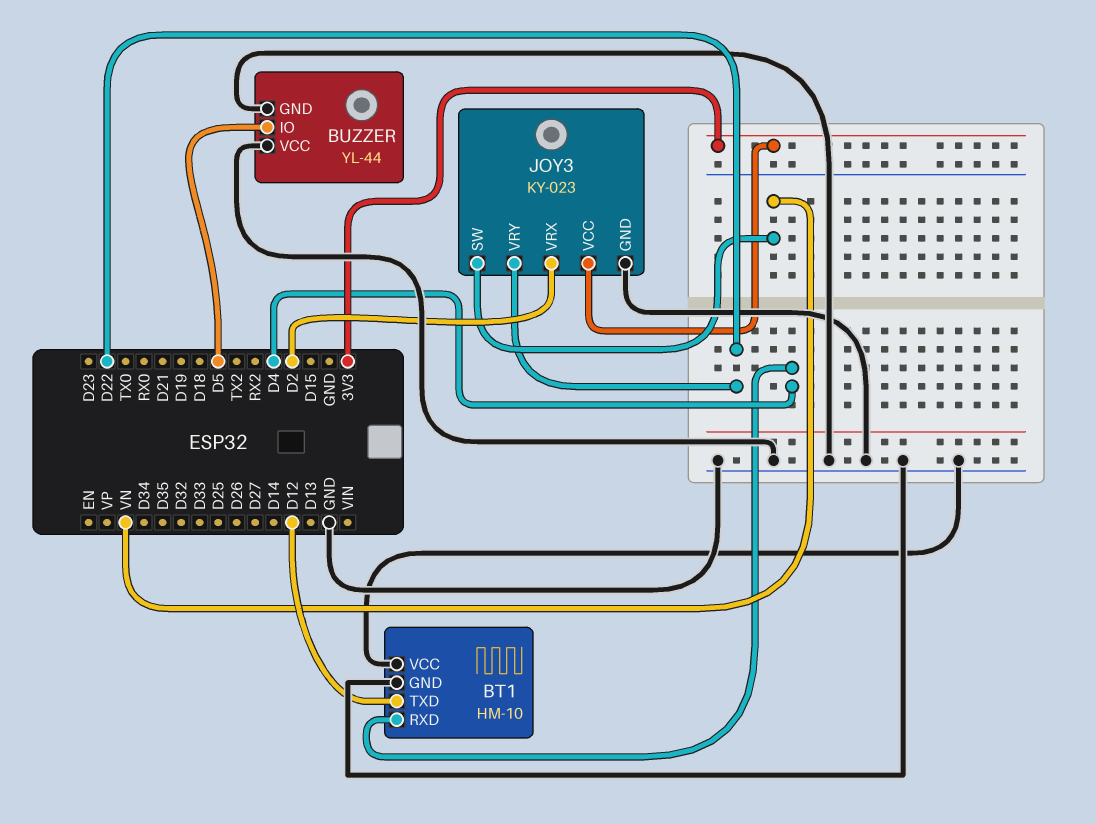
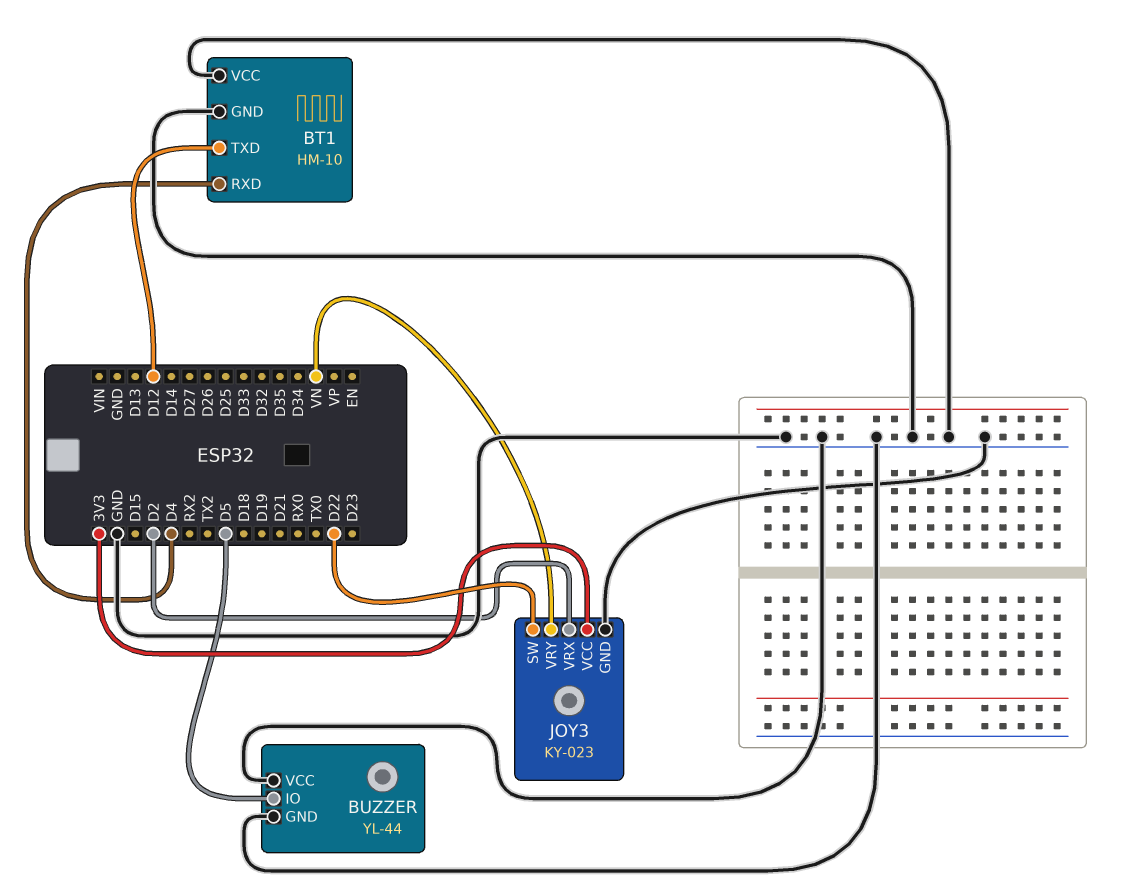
JOY3 pin SW: VN -> D22
JOY3 pin VRY: D22 -> VN

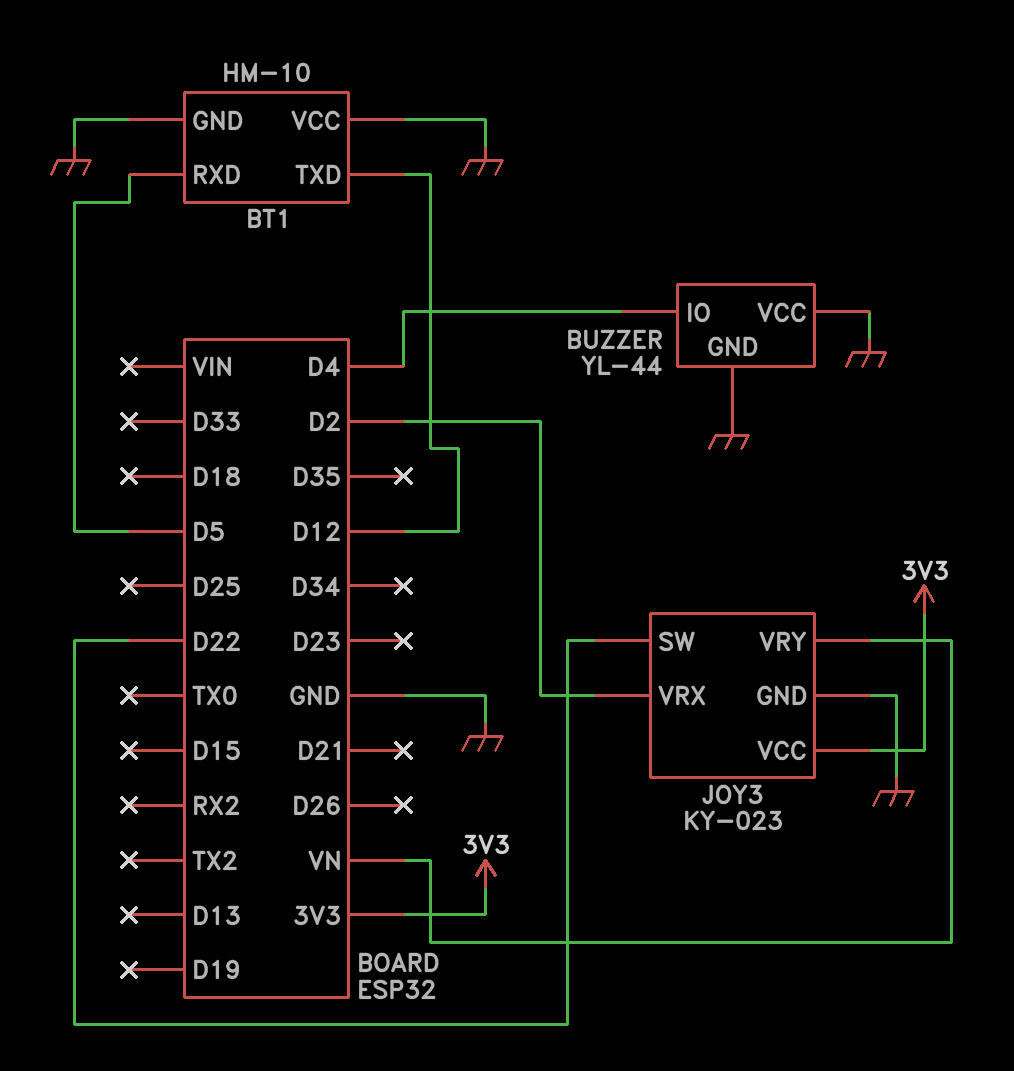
BT1 pin RXD: D4 -> D5
BUZZER pin IO: D5 -> D4

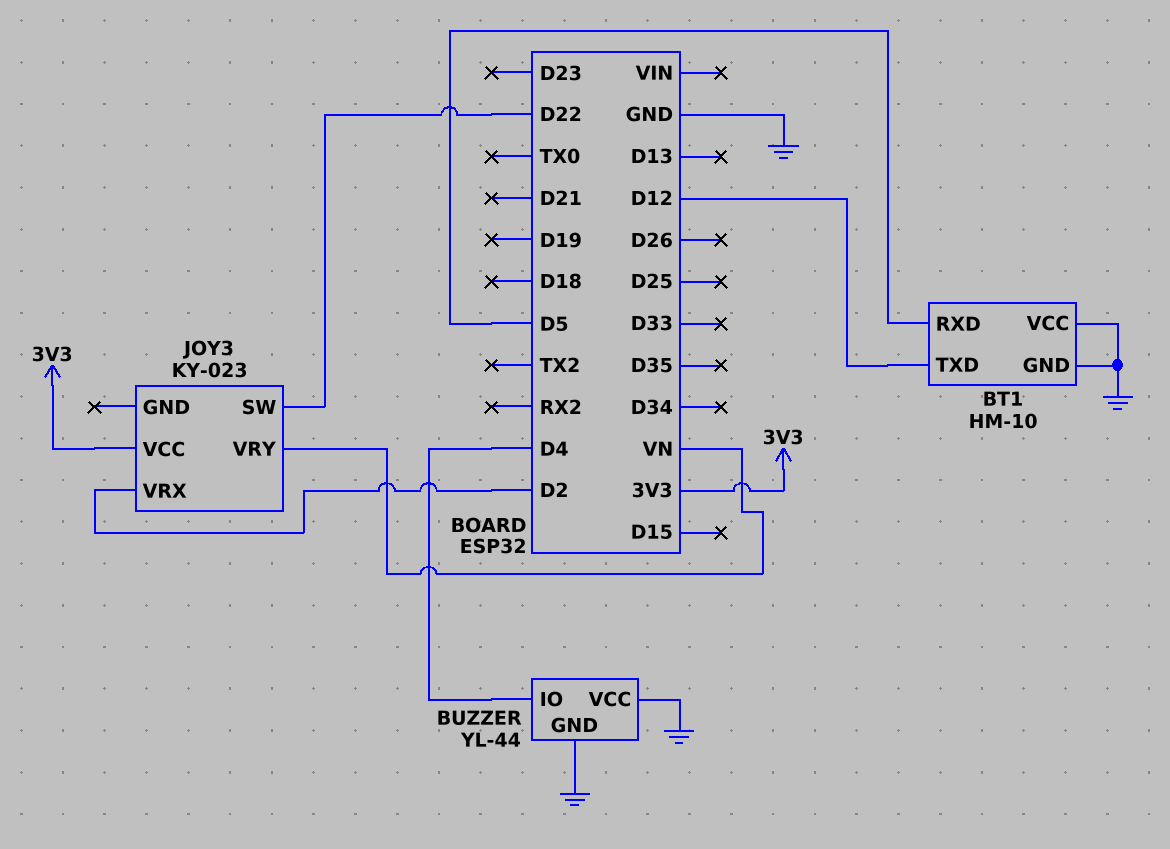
JOY3 pin GND: GND -> none

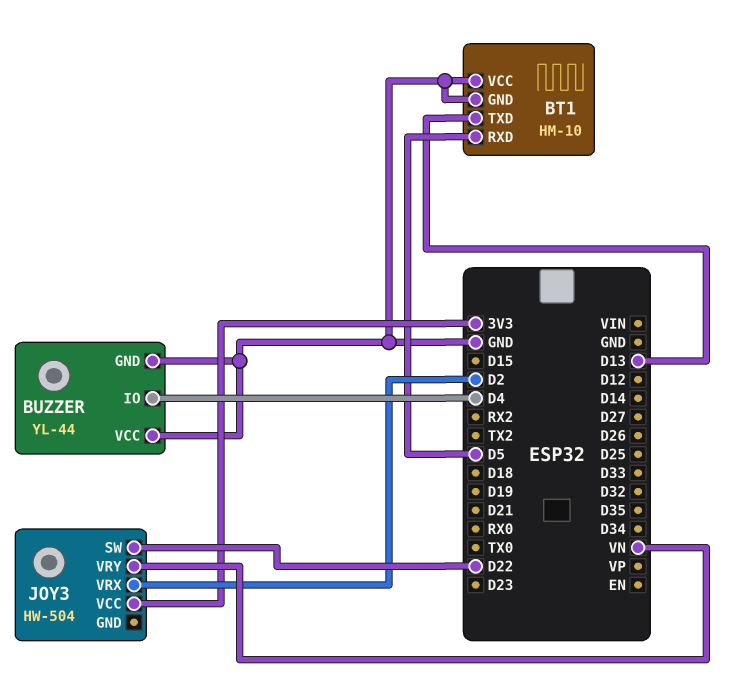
BT1 pin TXD: D12 -> D13
JOY3: KY-023 -> HW-504

